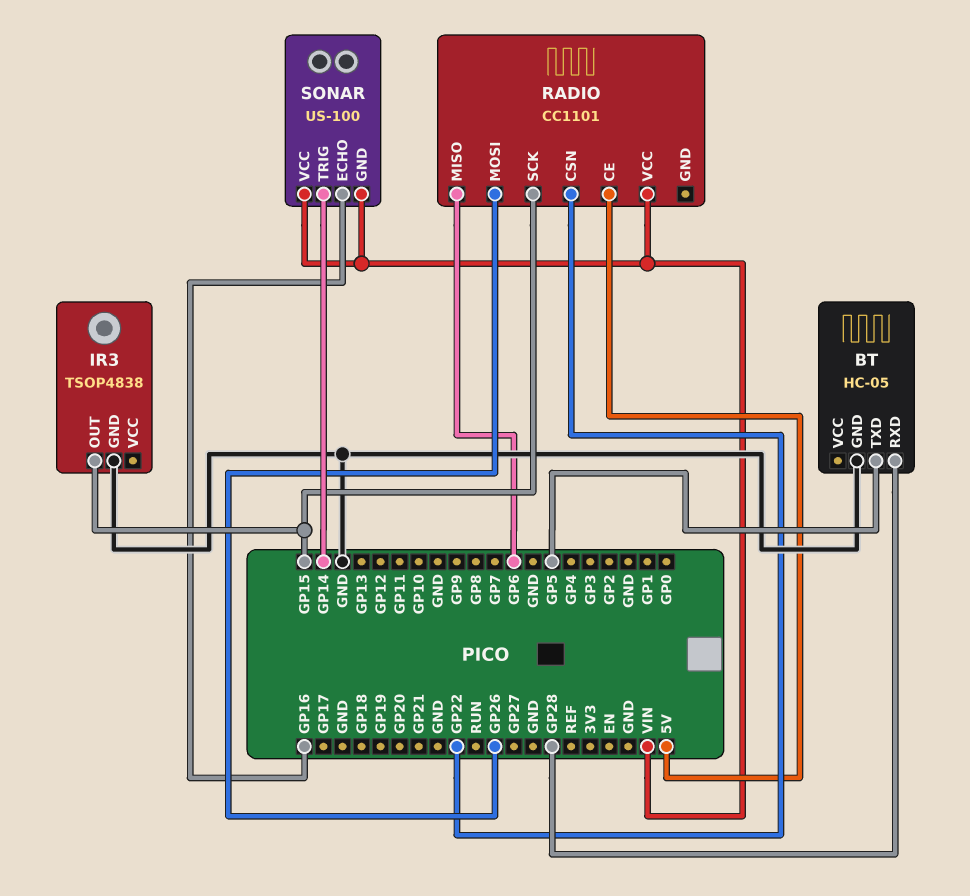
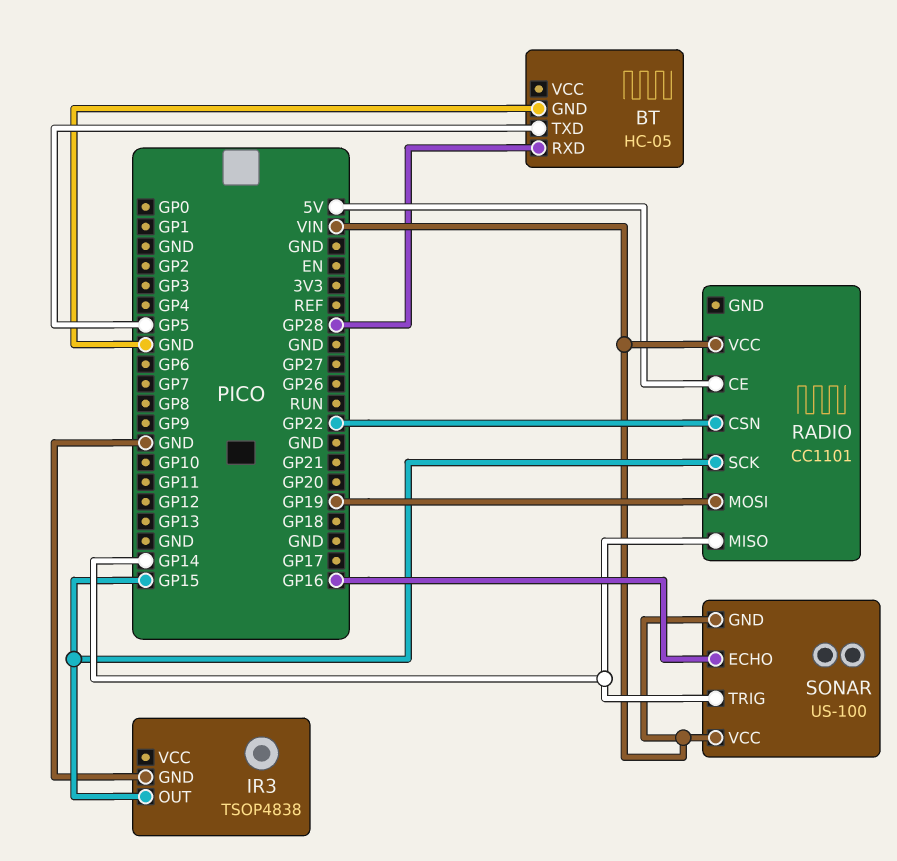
RADIO pin MISO: GP6 -> GP14
RADIO pin MOSI: GP26 -> GP19

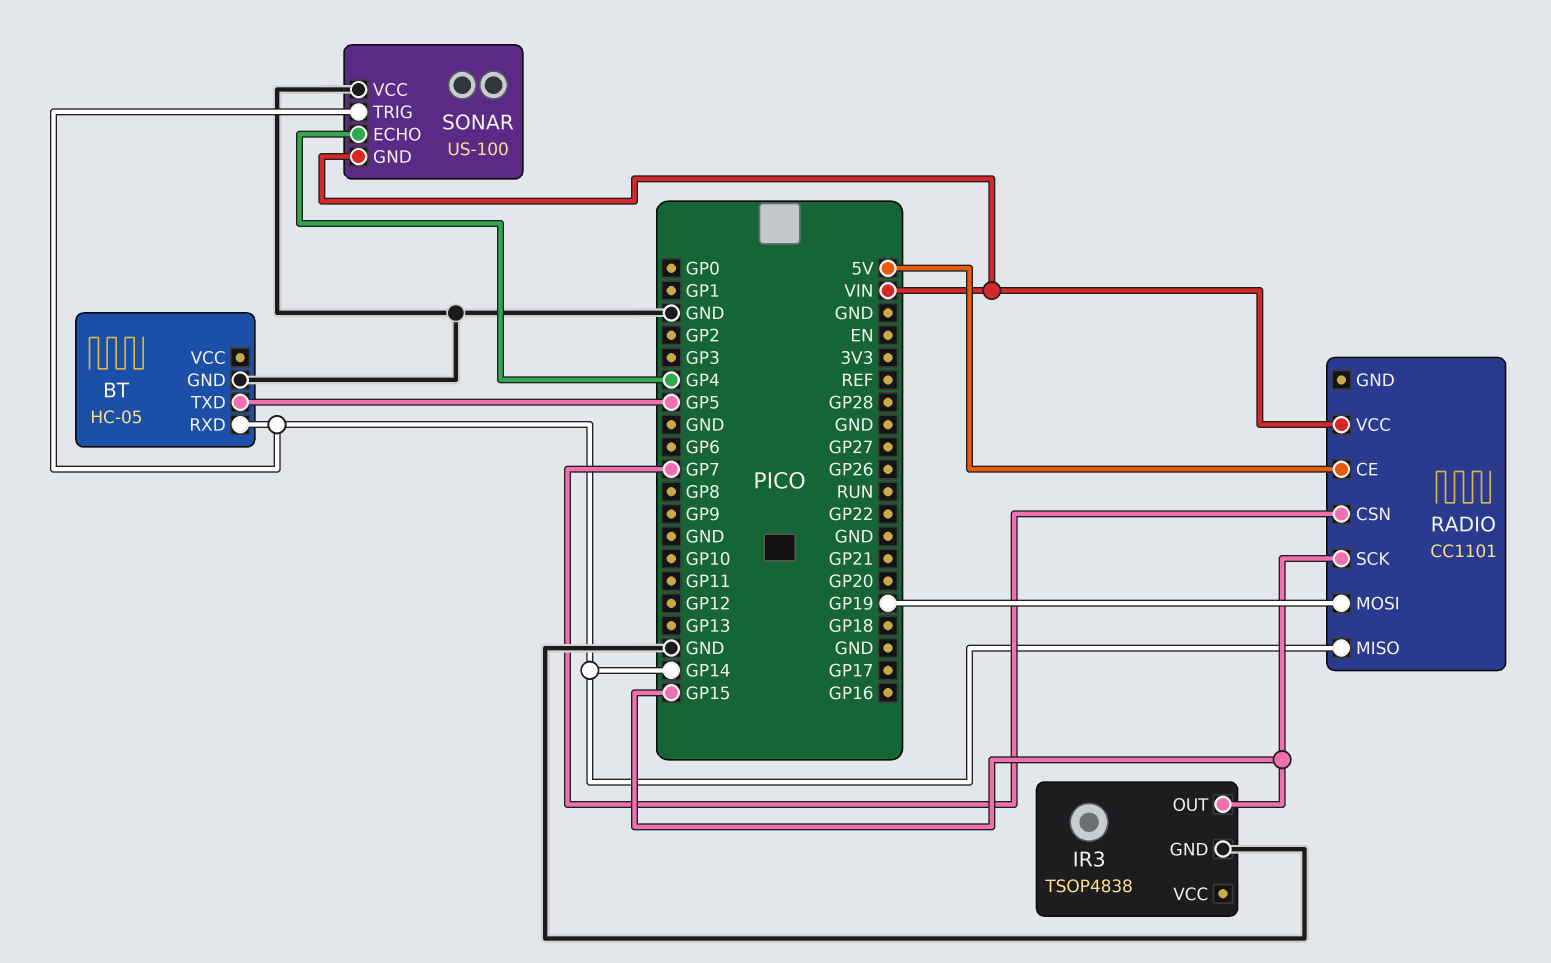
BT pin RXD: GP28 -> GP14
RADIO pin CSN: GP22 -> GP7
SONAR pin ECHO: GP16 -> GP4
SONAR pin VCC: VIN -> GND

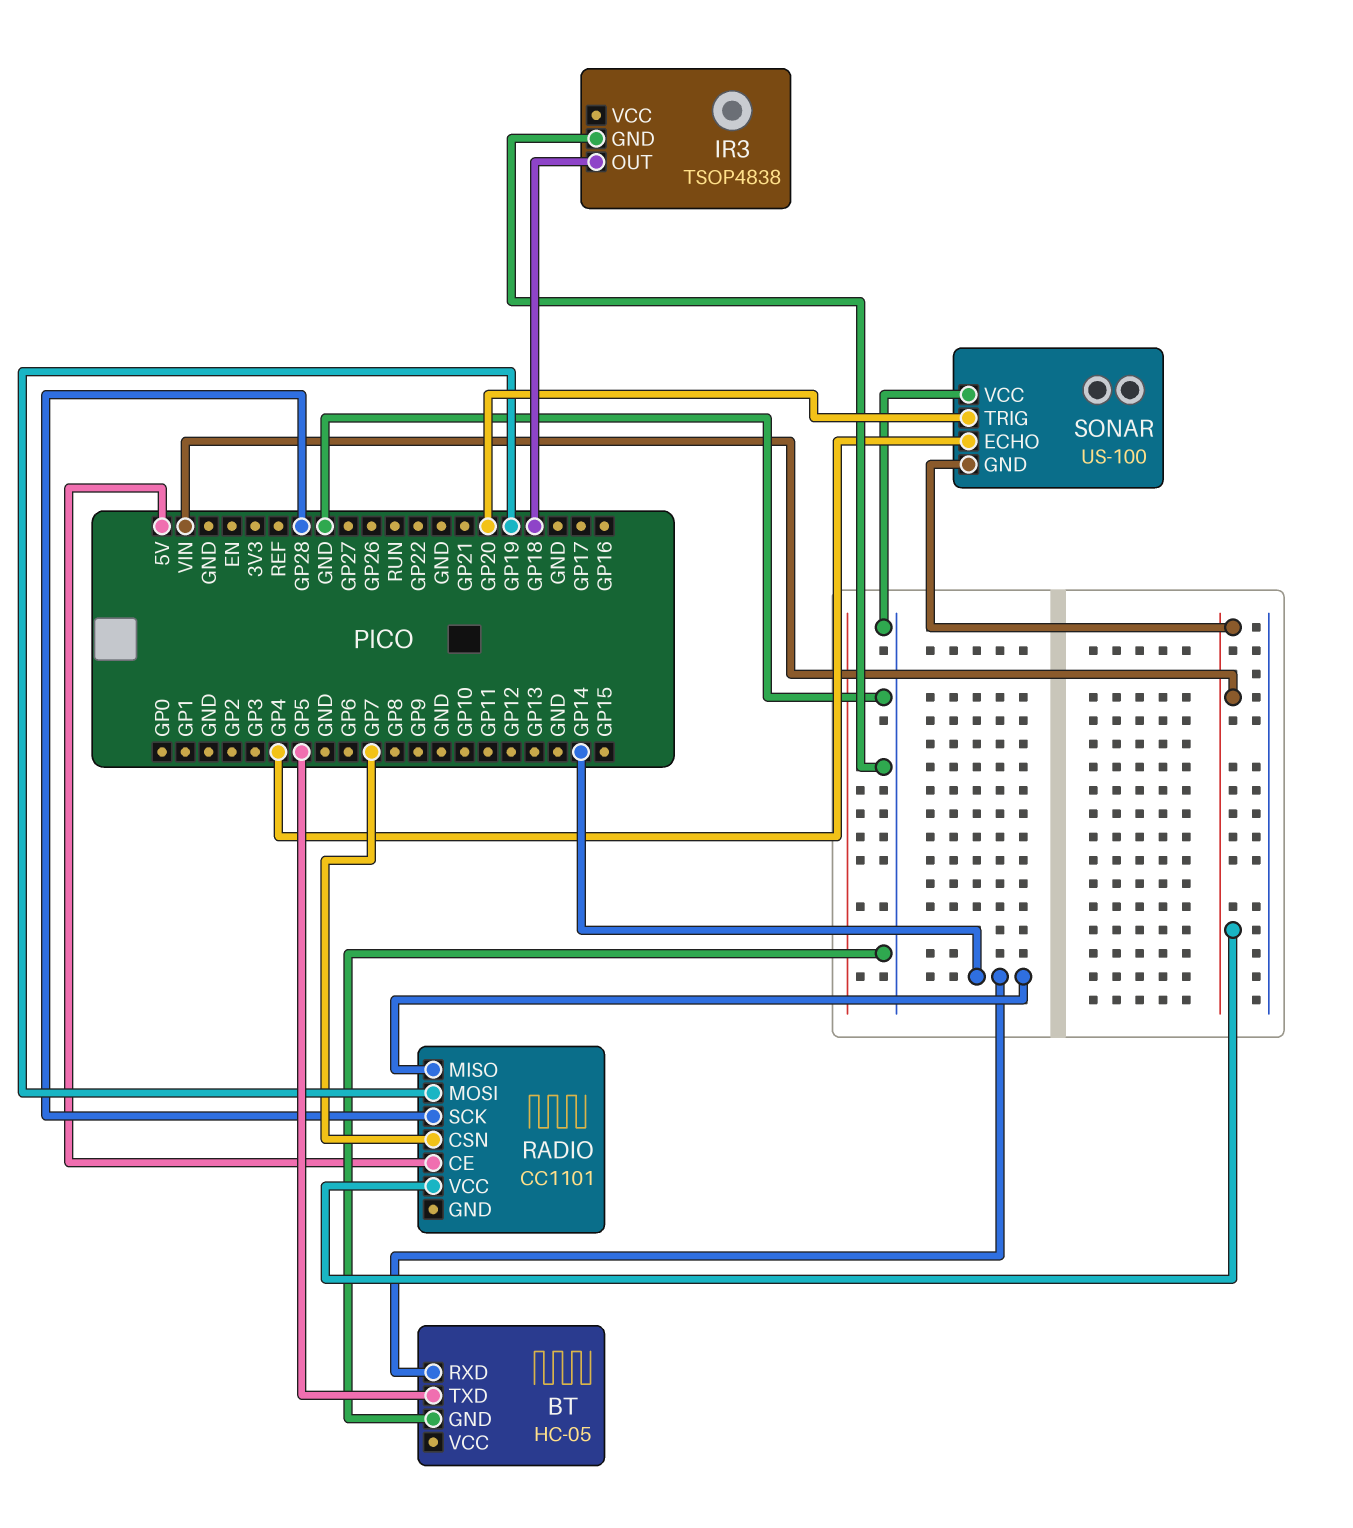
IR3 pin OUT: GP15 -> GP18
RADIO pin SCK: GP15 -> GP28
SONAR pin TRIG: GP14 -> GP20

